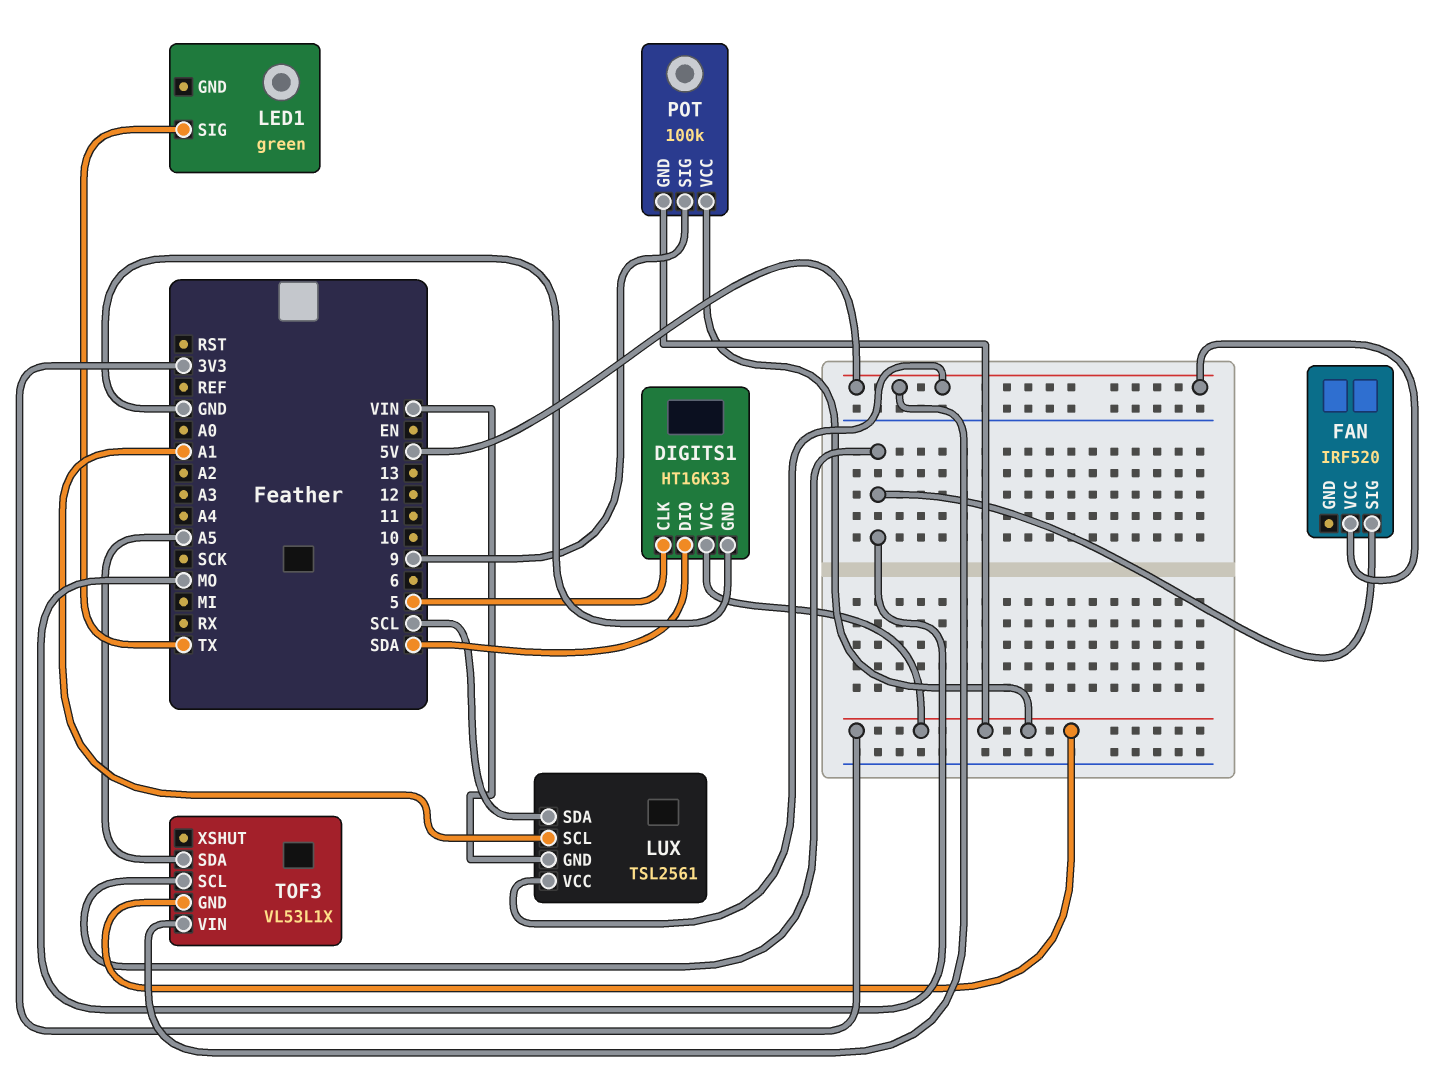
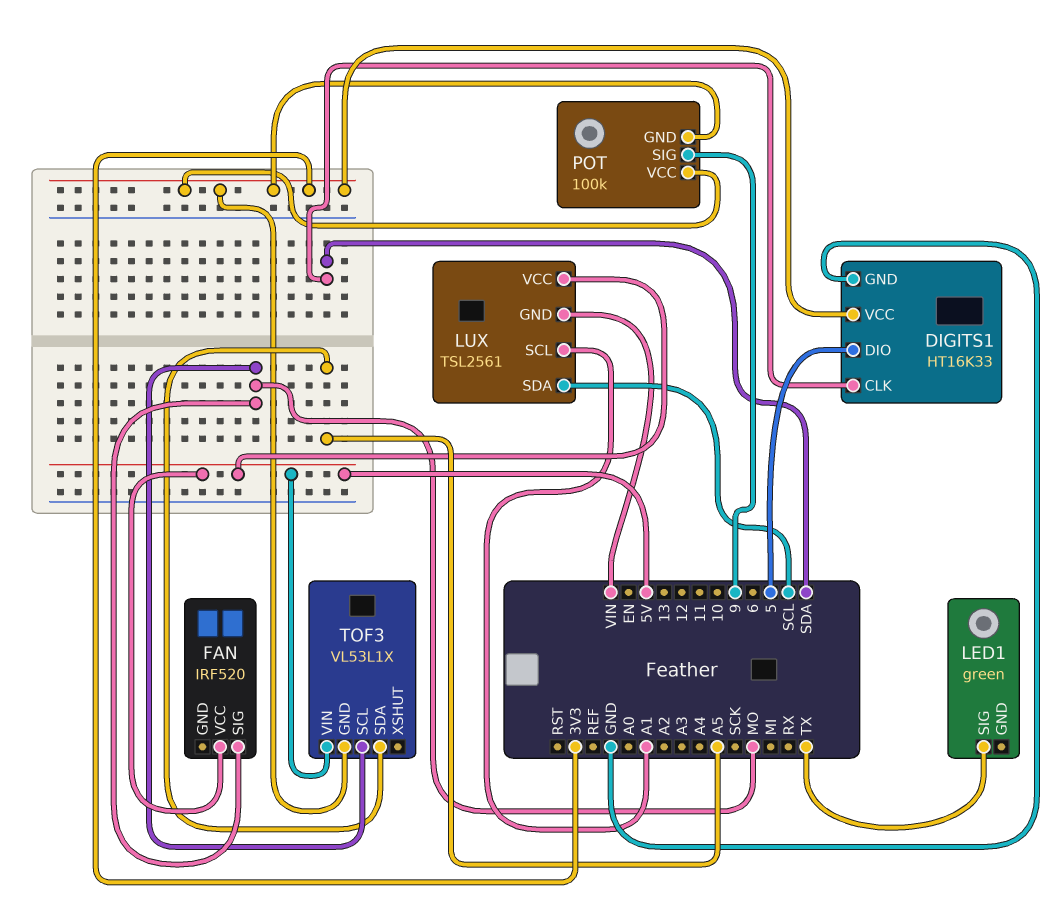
DIGITS1 pin CLK: 5 -> SDA
DIGITS1 pin DIO: SDA -> 5

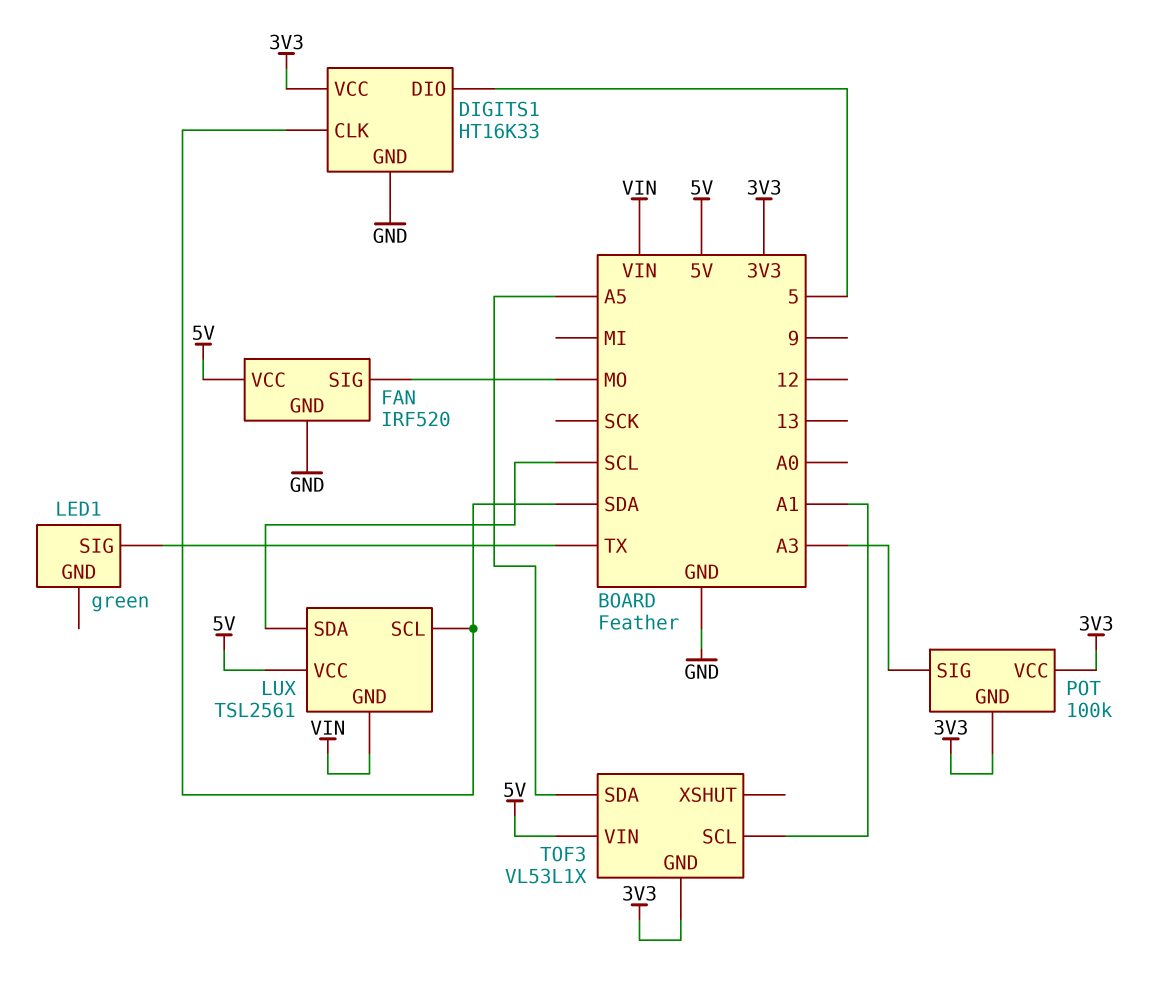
FAN pin GND: none -> GND
LUX pin SCL: A1 -> SDA
POT pin SIG: 9 -> A3
TOF3 pin SCL: MO -> A1

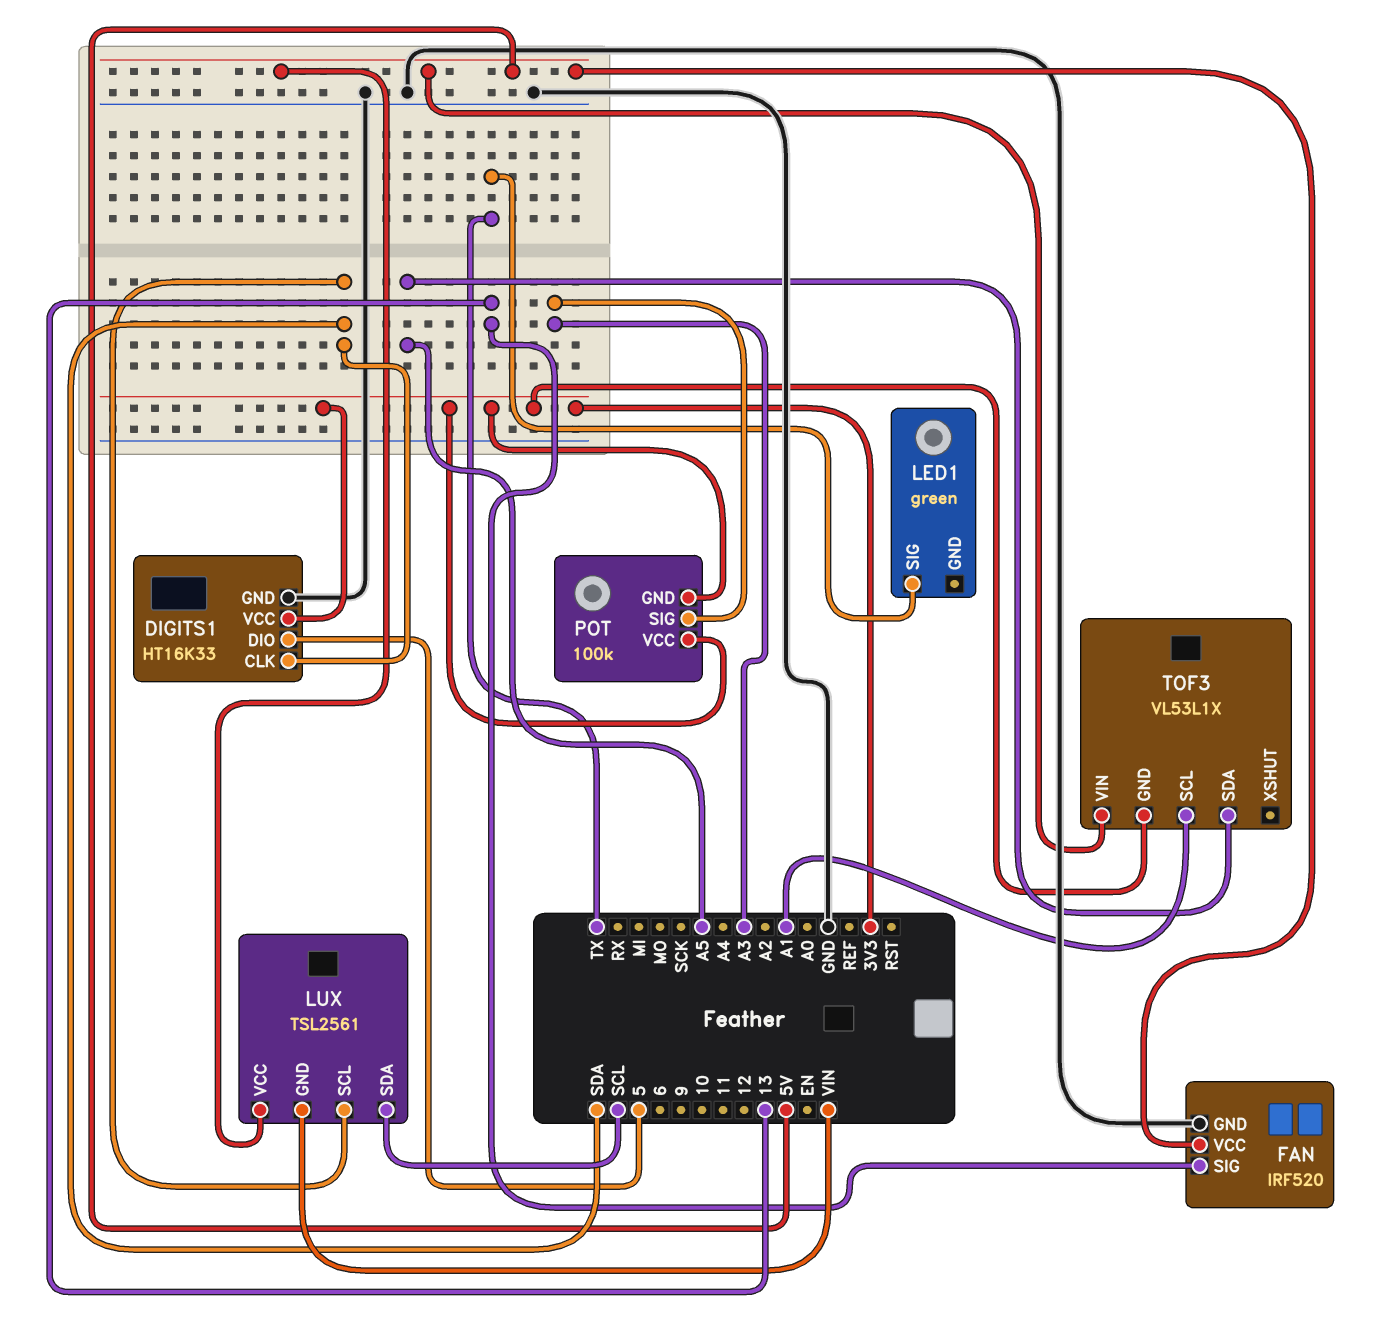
FAN pin SIG: MO -> 13

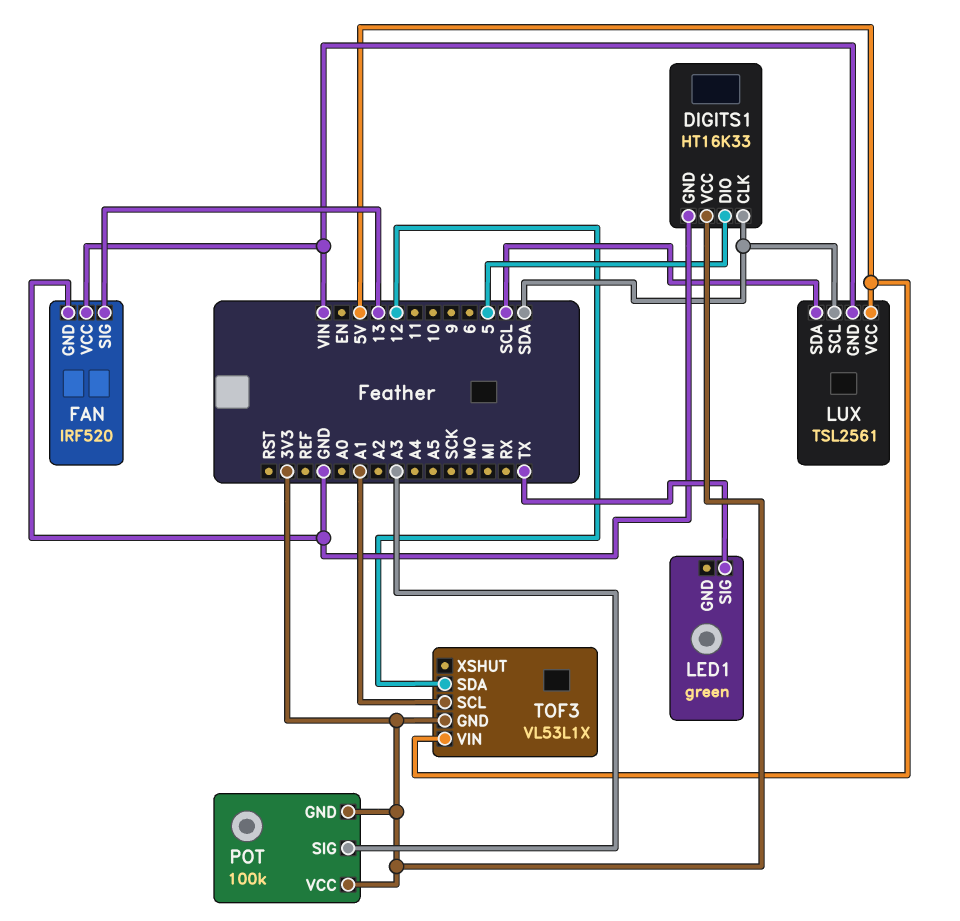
FAN pin VCC: 5V -> VIN
TOF3 pin SDA: A5 -> 12

